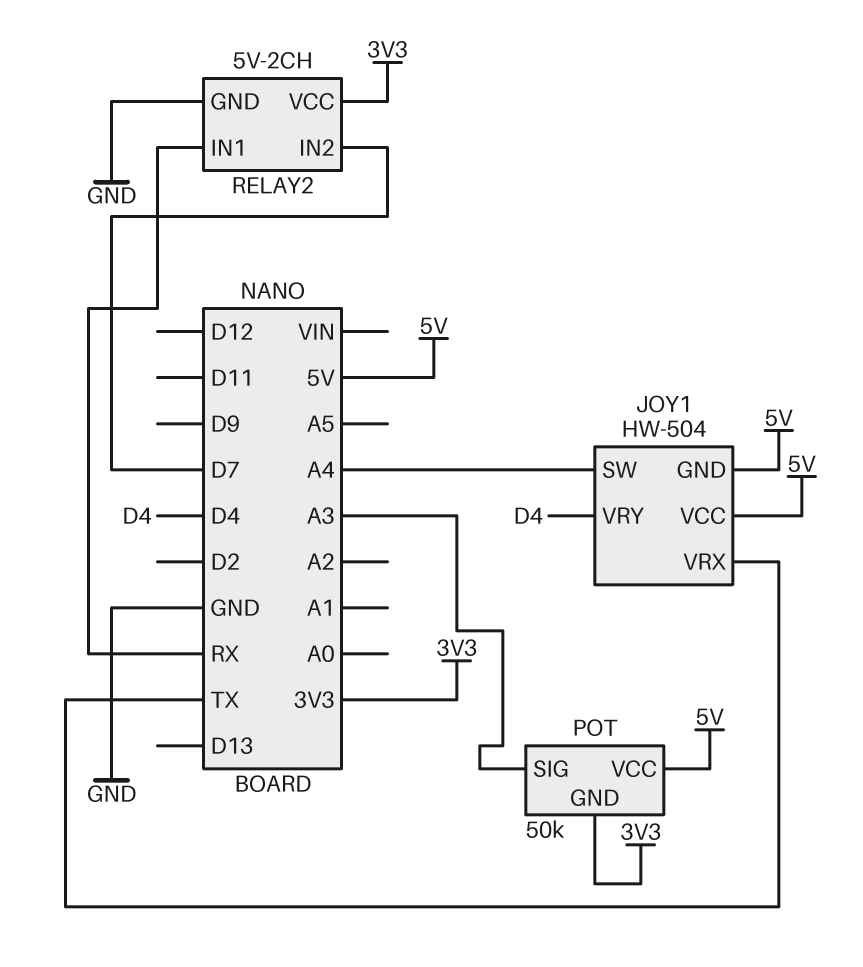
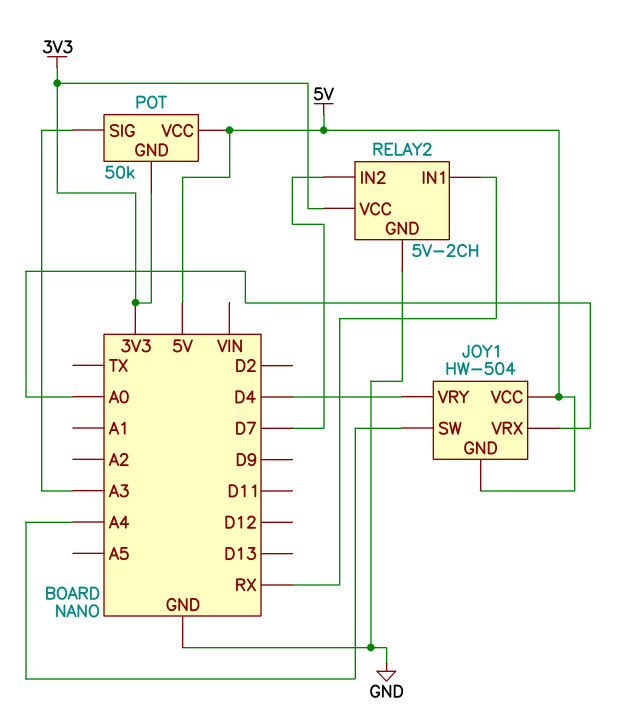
JOY1 pin VRX: TX -> A0

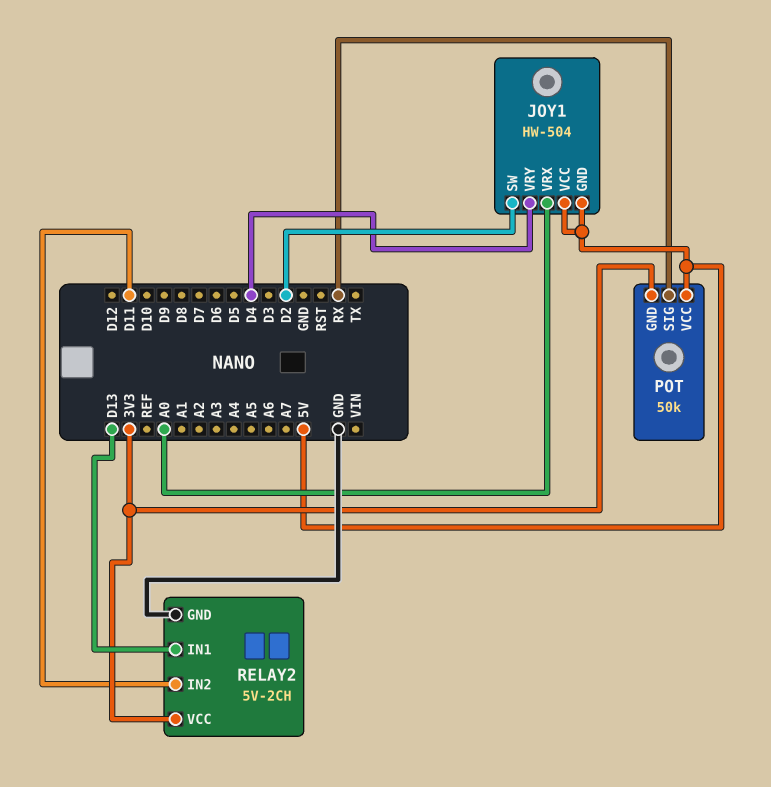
JOY1 pin SW: A4 -> D2
POT pin SIG: A3 -> RX
RELAY2 pin IN1: RX -> D13
RELAY2 pin IN2: D7 -> D11

